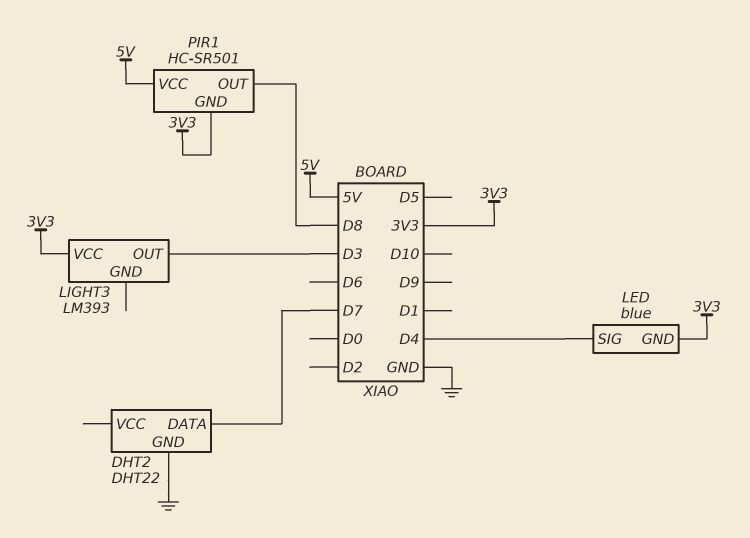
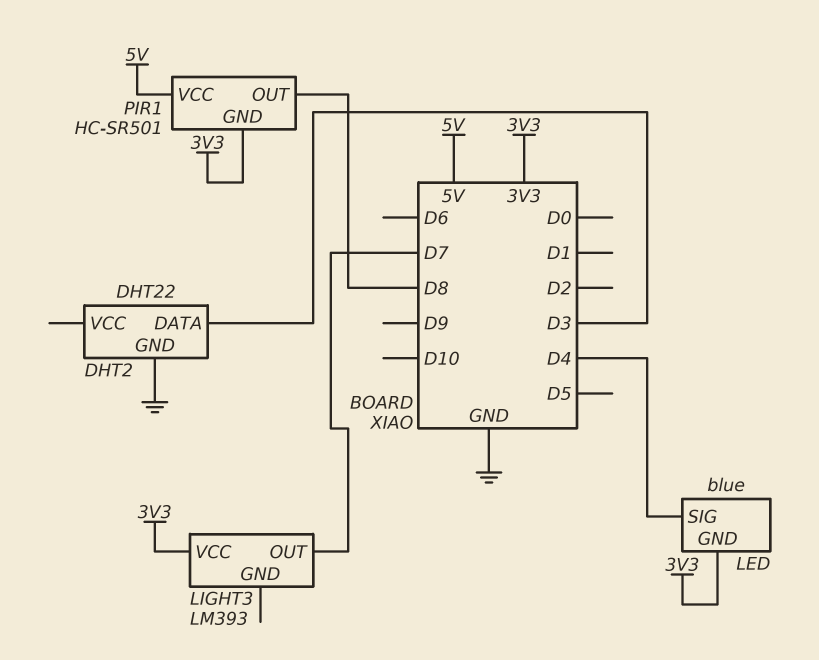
DHT2 pin DATA: D7 -> D3
LIGHT3 pin OUT: D3 -> D7

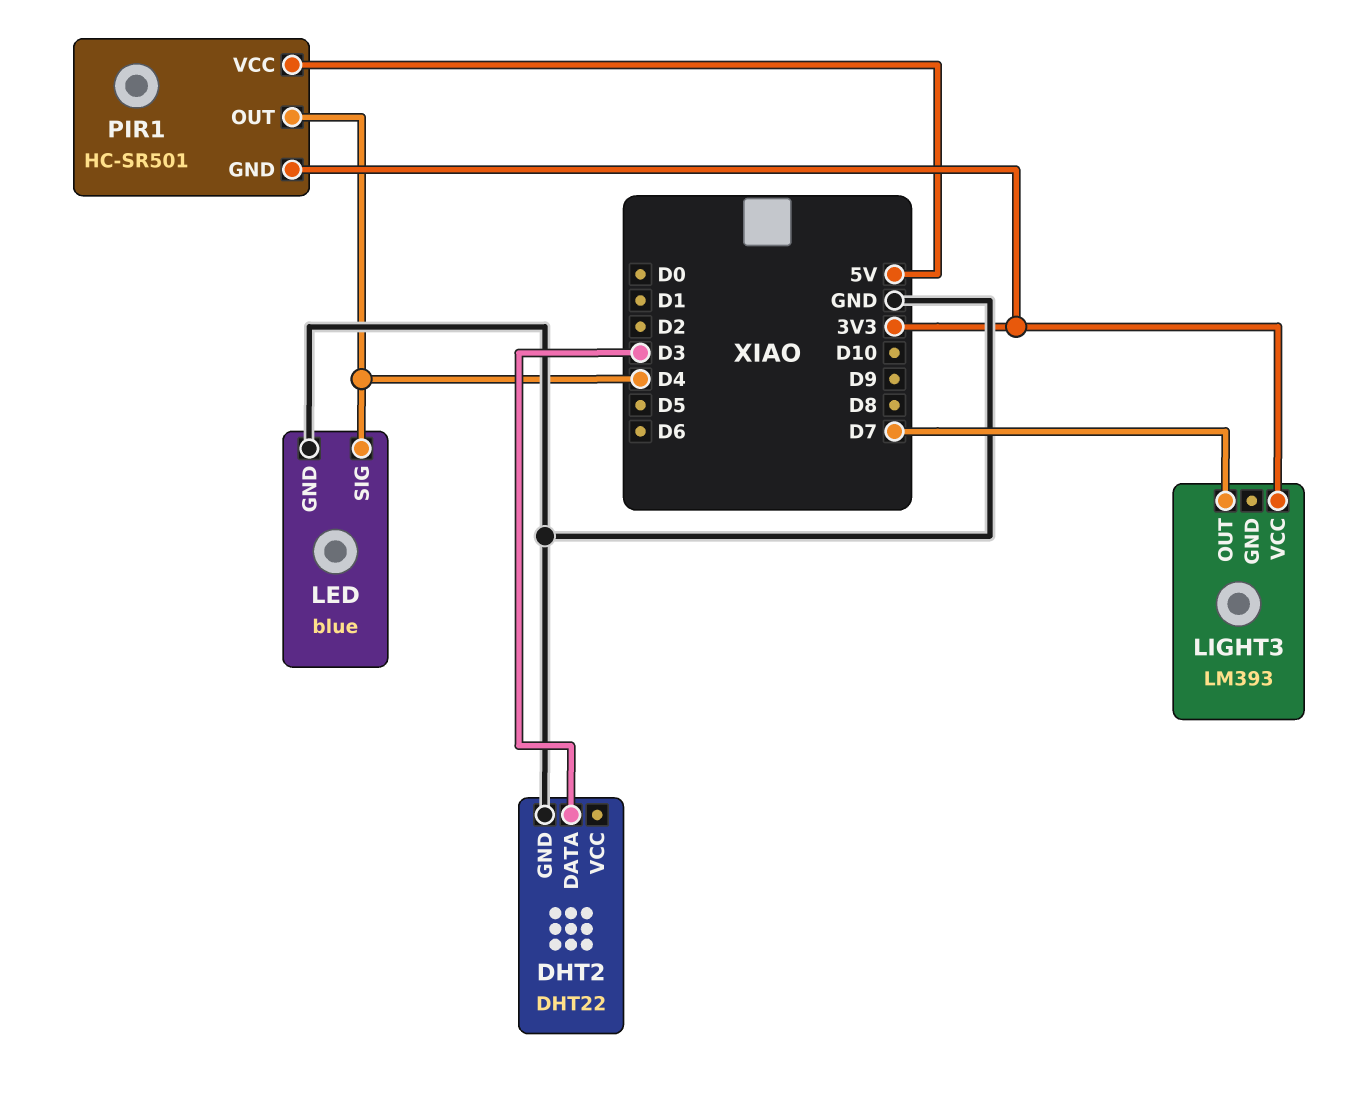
LED pin GND: 3V3 -> GND
PIR1 pin OUT: D8 -> D4

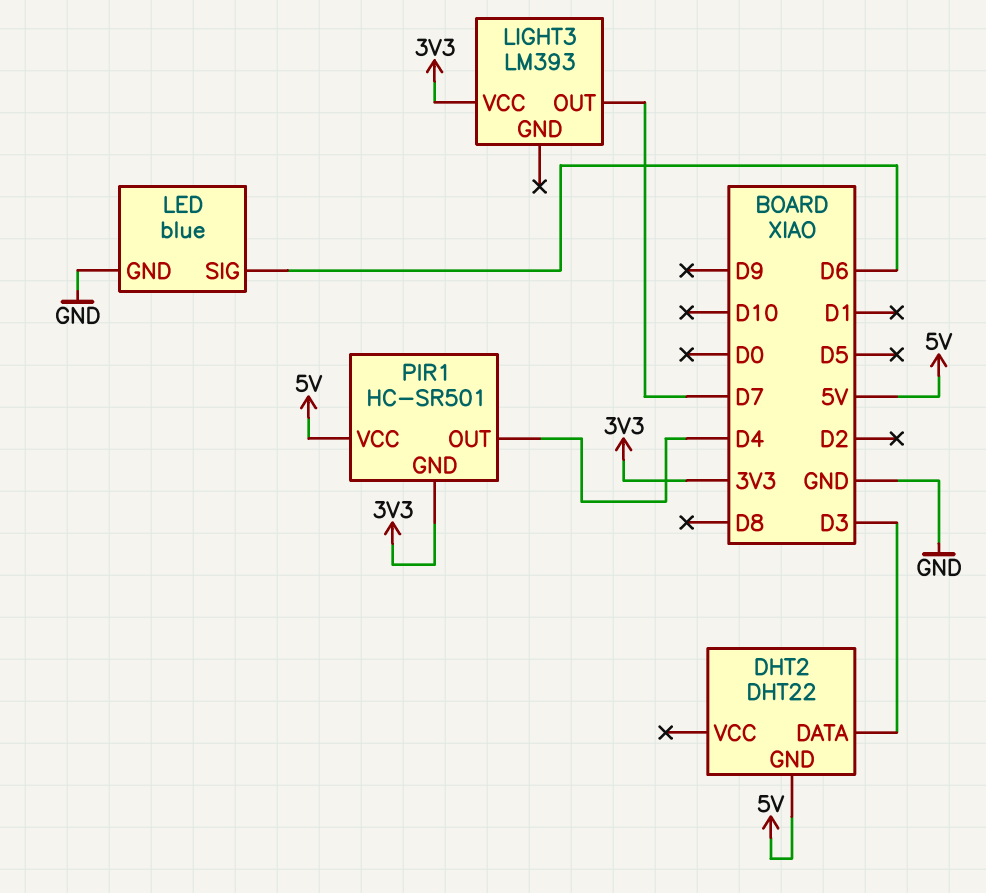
DHT2 pin GND: GND -> 5V
LED pin SIG: D4 -> D6

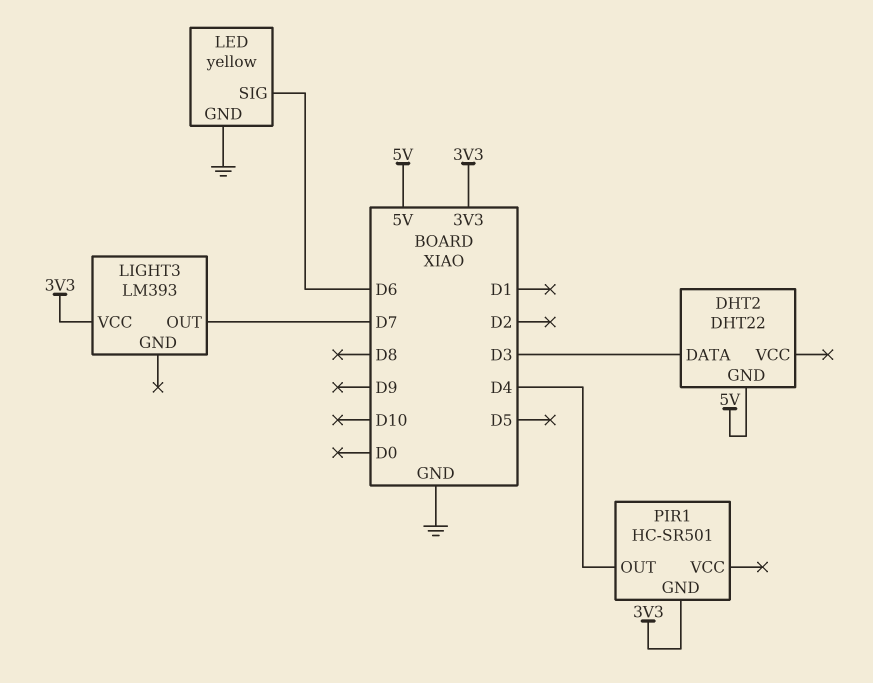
LED: blue -> yellow
PIR1 pin VCC: 5V -> none

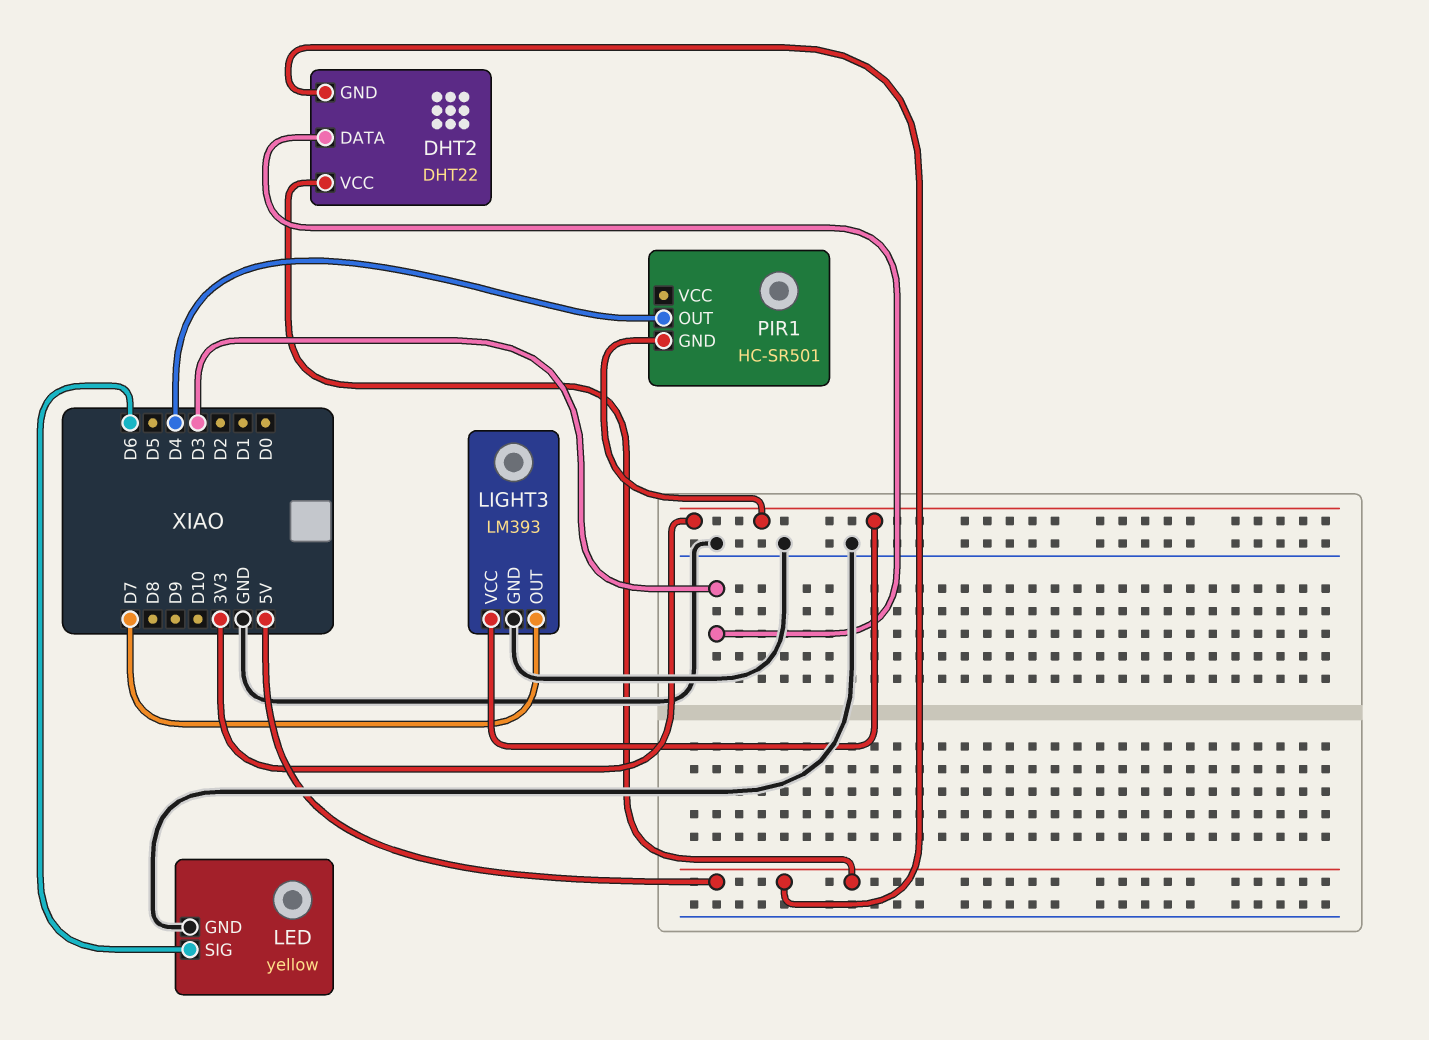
DHT2 pin VCC: none -> 5V
LIGHT3 pin GND: none -> GND

